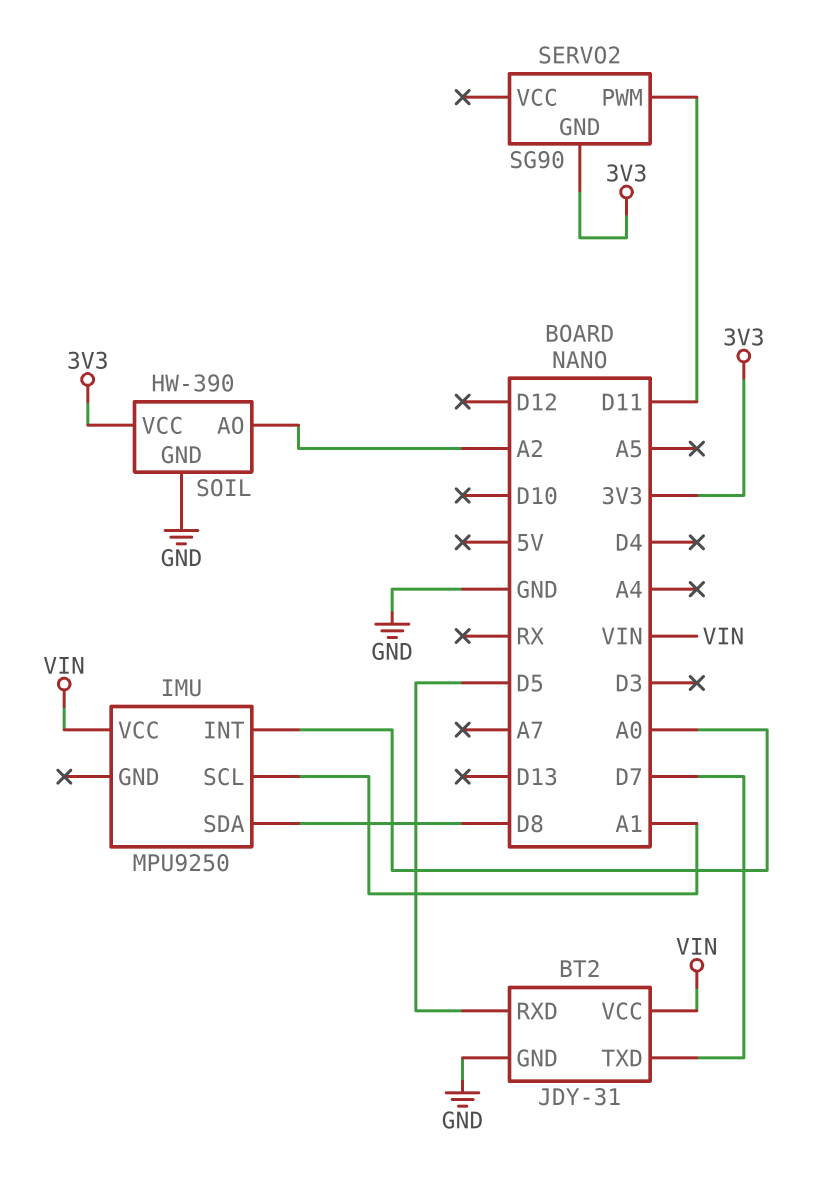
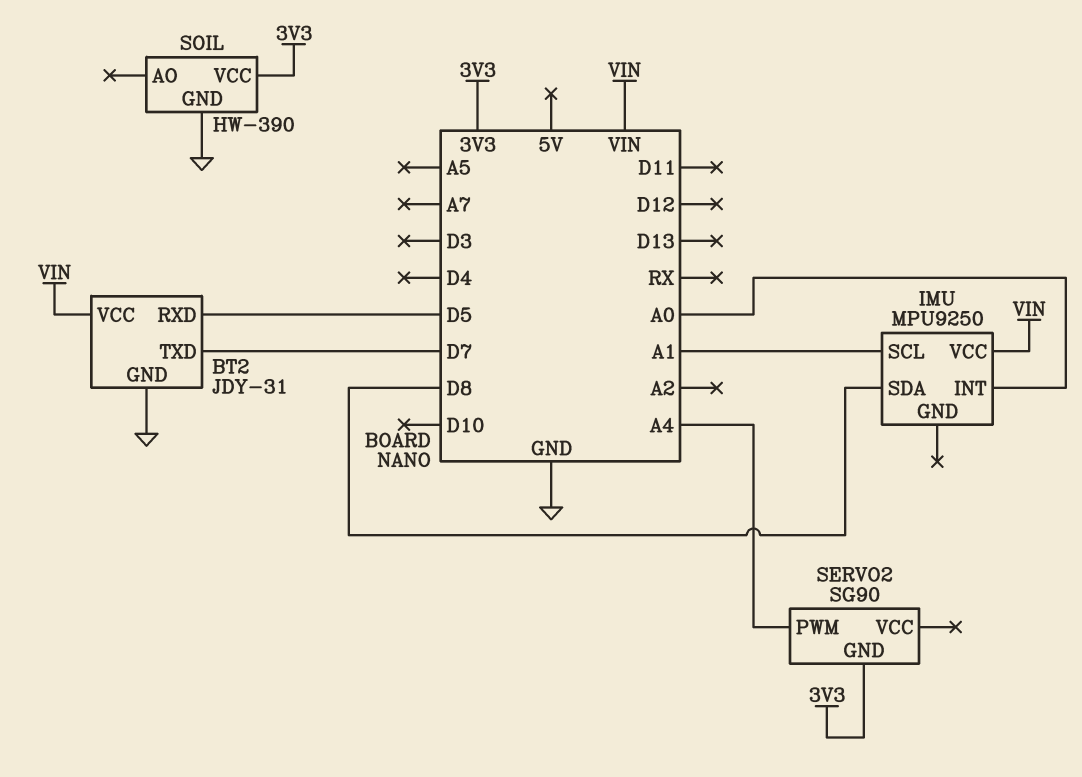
SERVO2 pin PWM: D11 -> A4
SOIL pin AO: A2 -> none

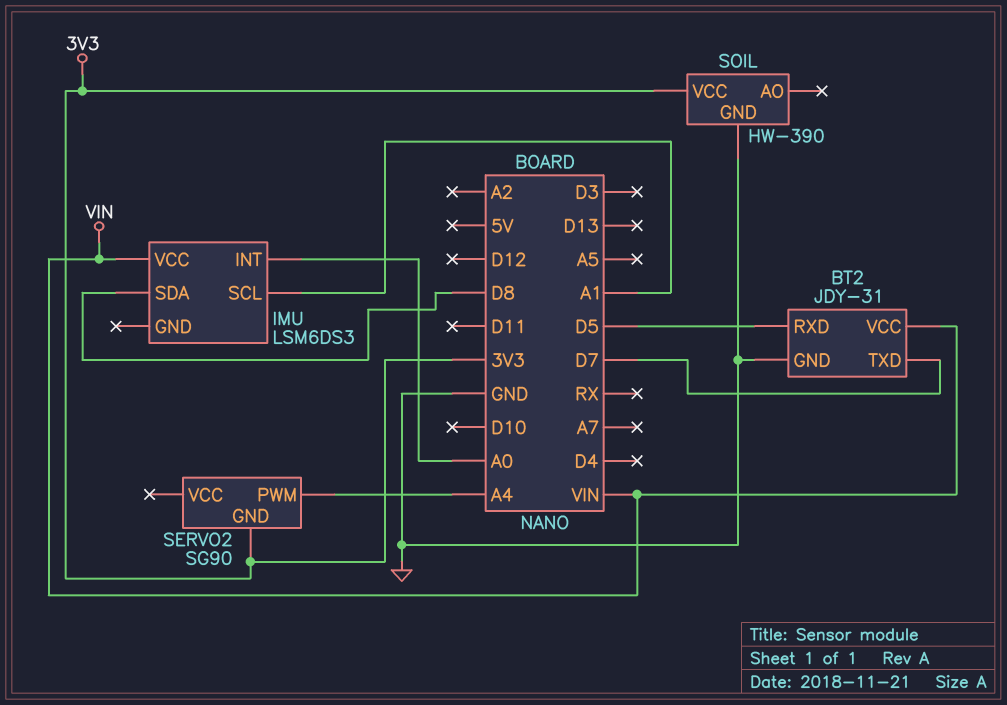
IMU: MPU9250 -> LSM6DS3

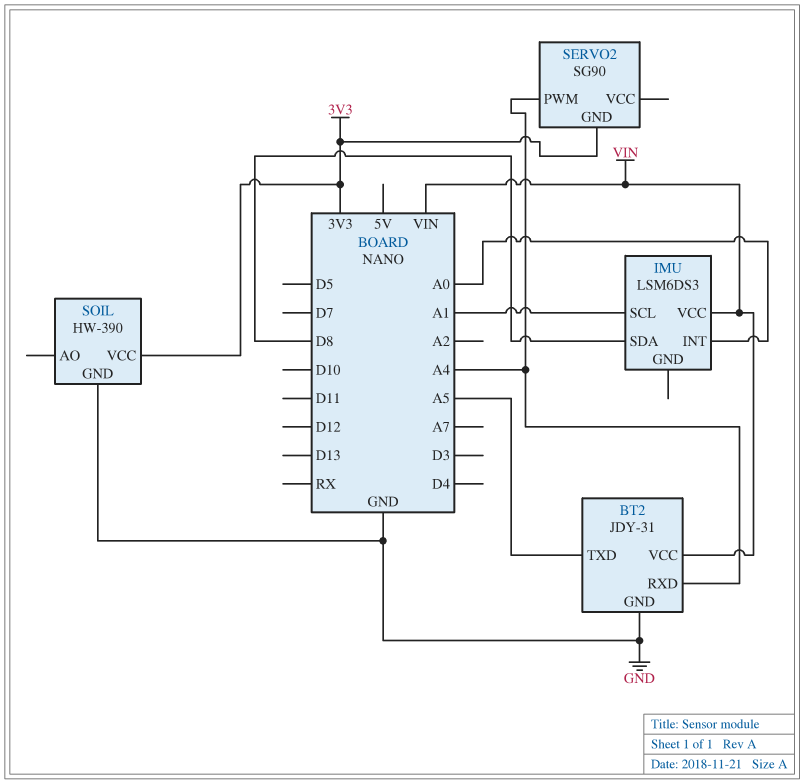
BT2 pin RXD: D5 -> A4
BT2 pin TXD: D7 -> A5

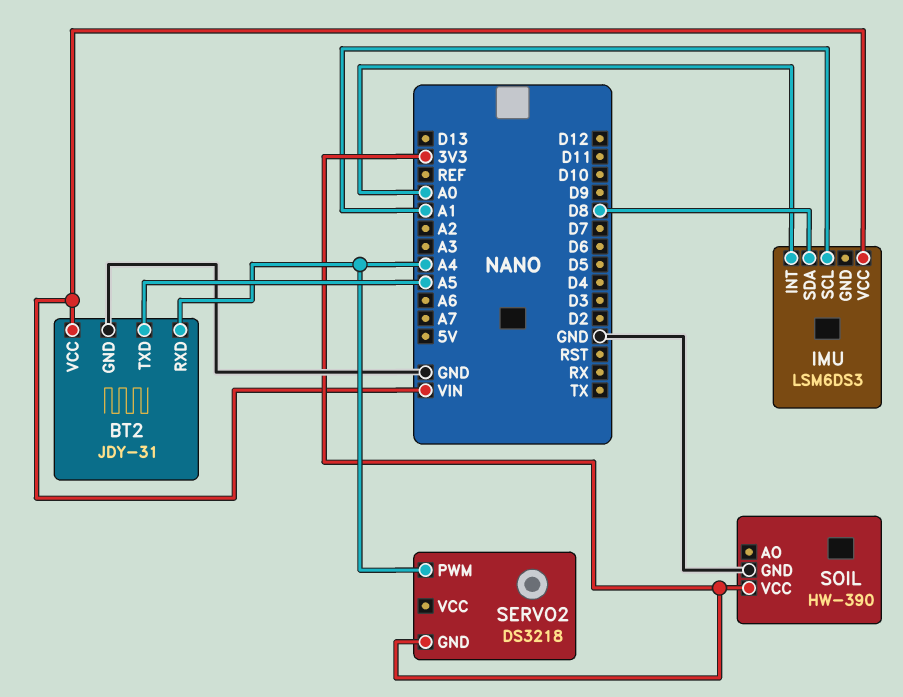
SERVO2: SG90 -> DS3218

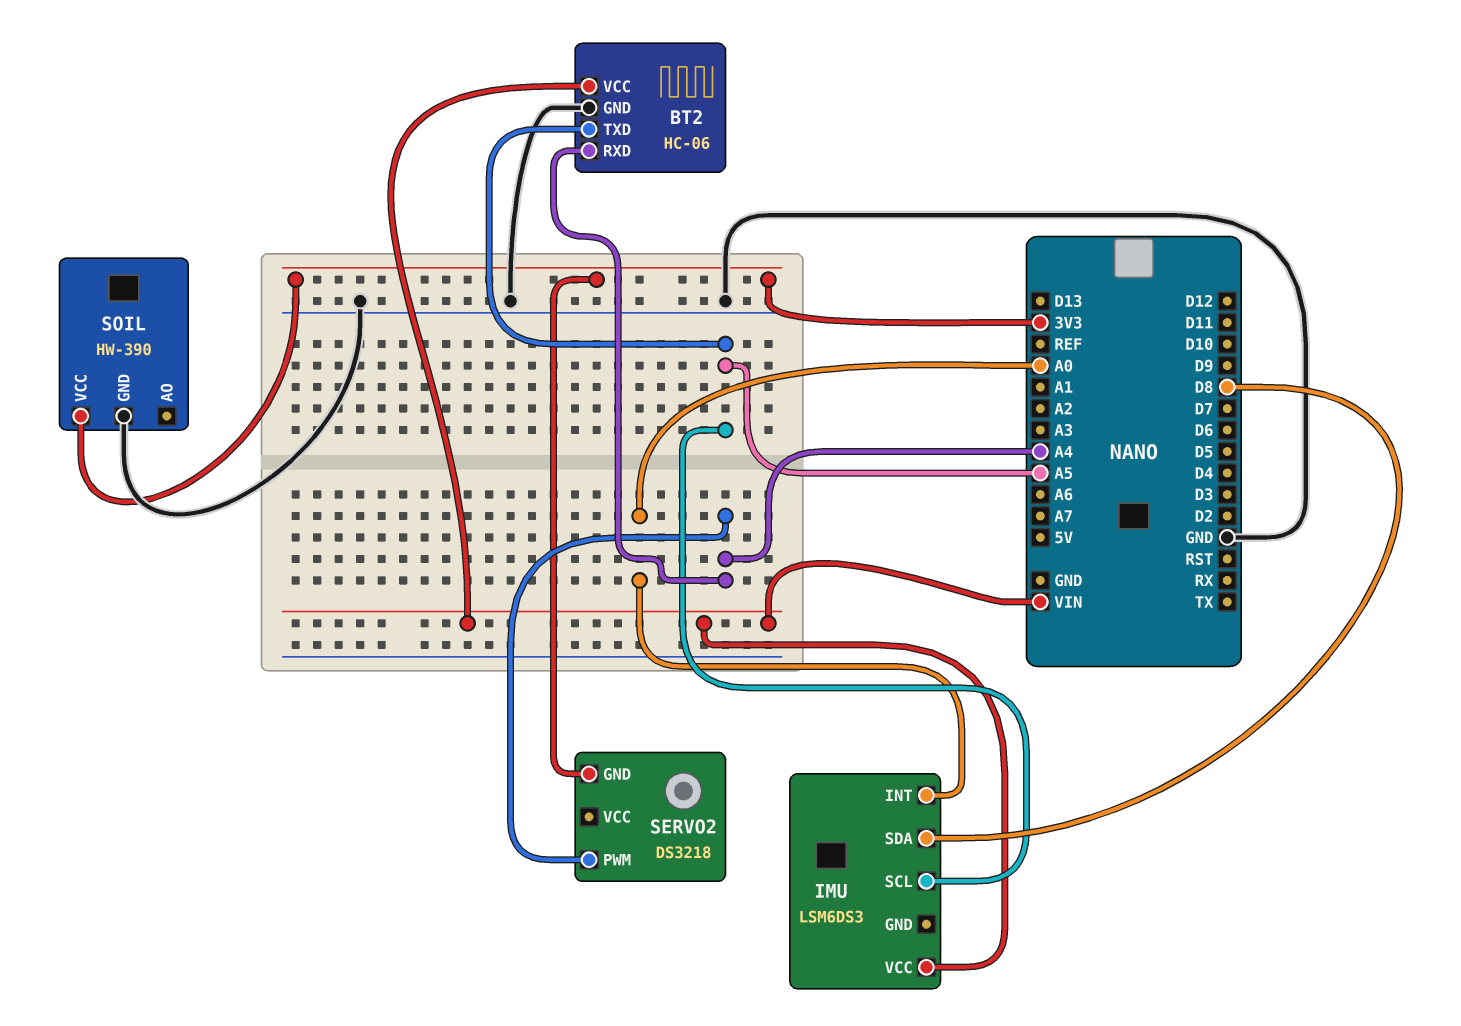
BT2: JDY-31 -> HC-06
IMU pin SCL: A1 -> A5

